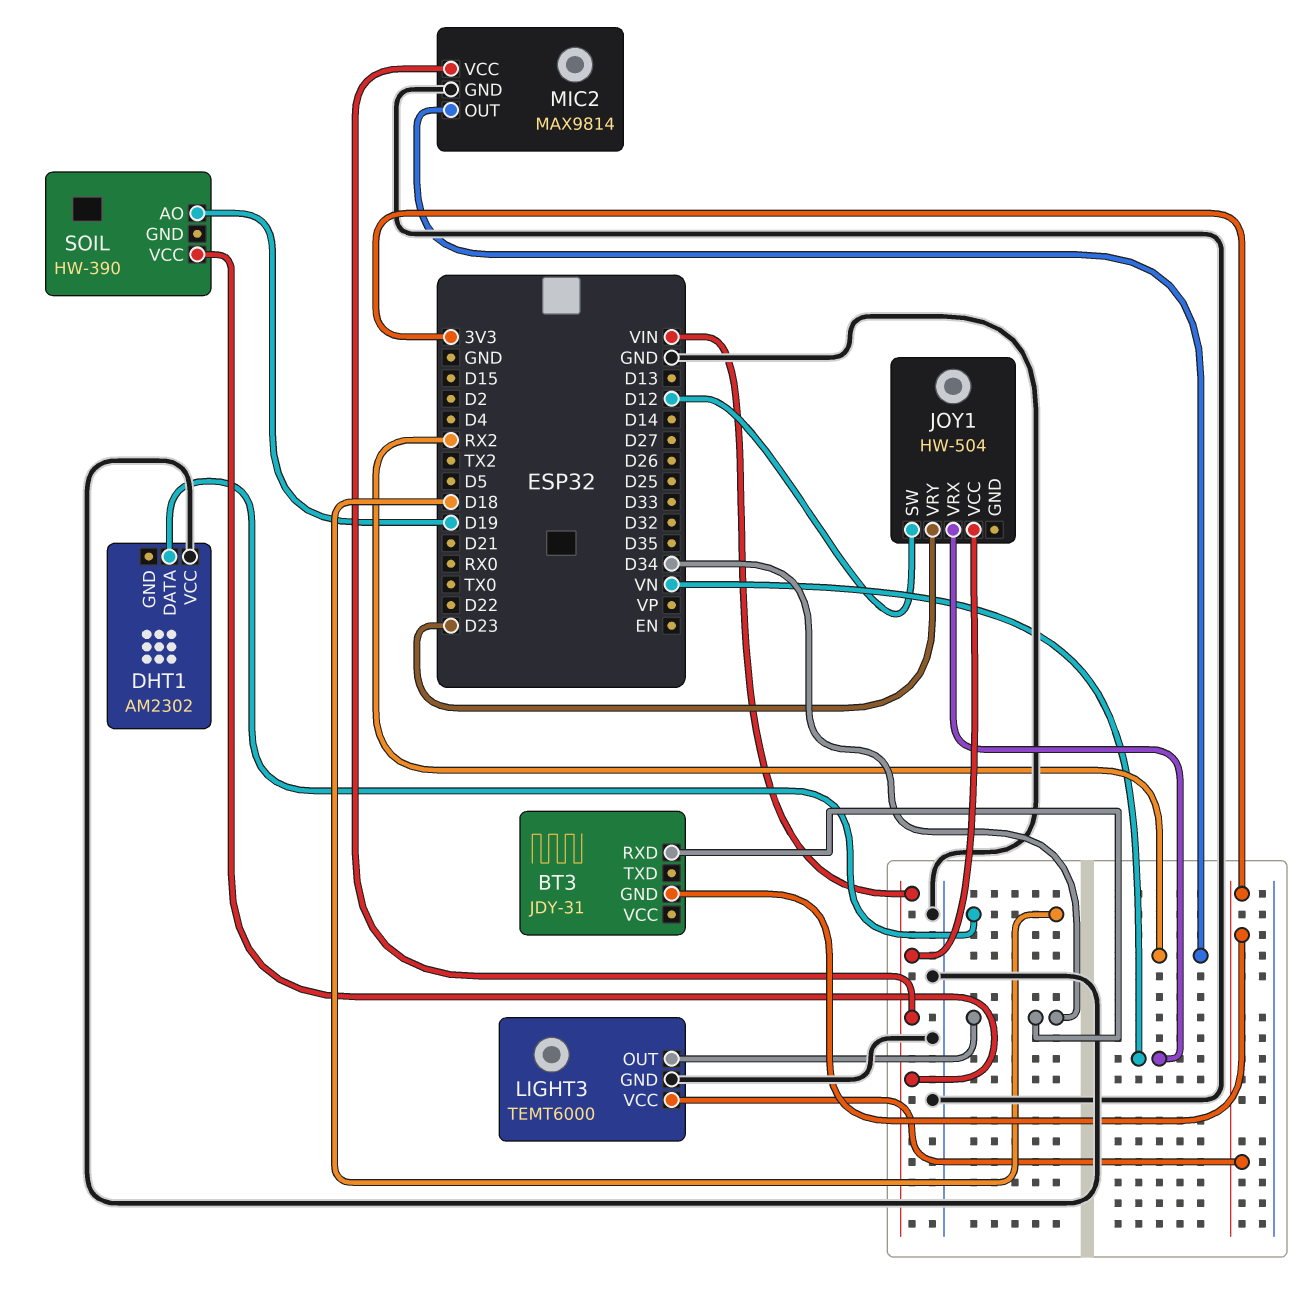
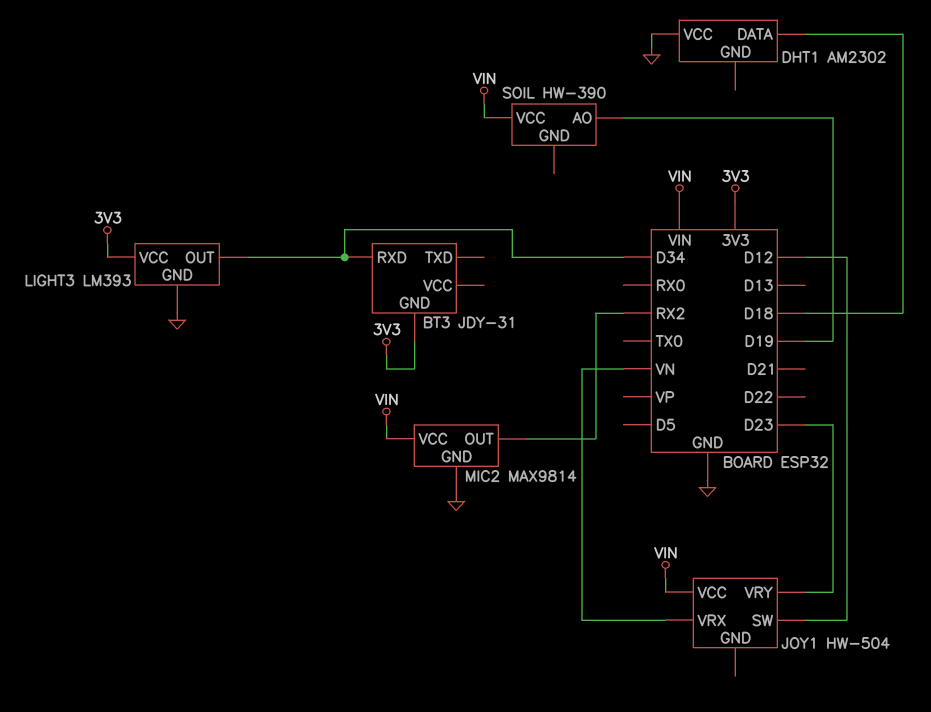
LIGHT3: TEMT6000 -> LM393

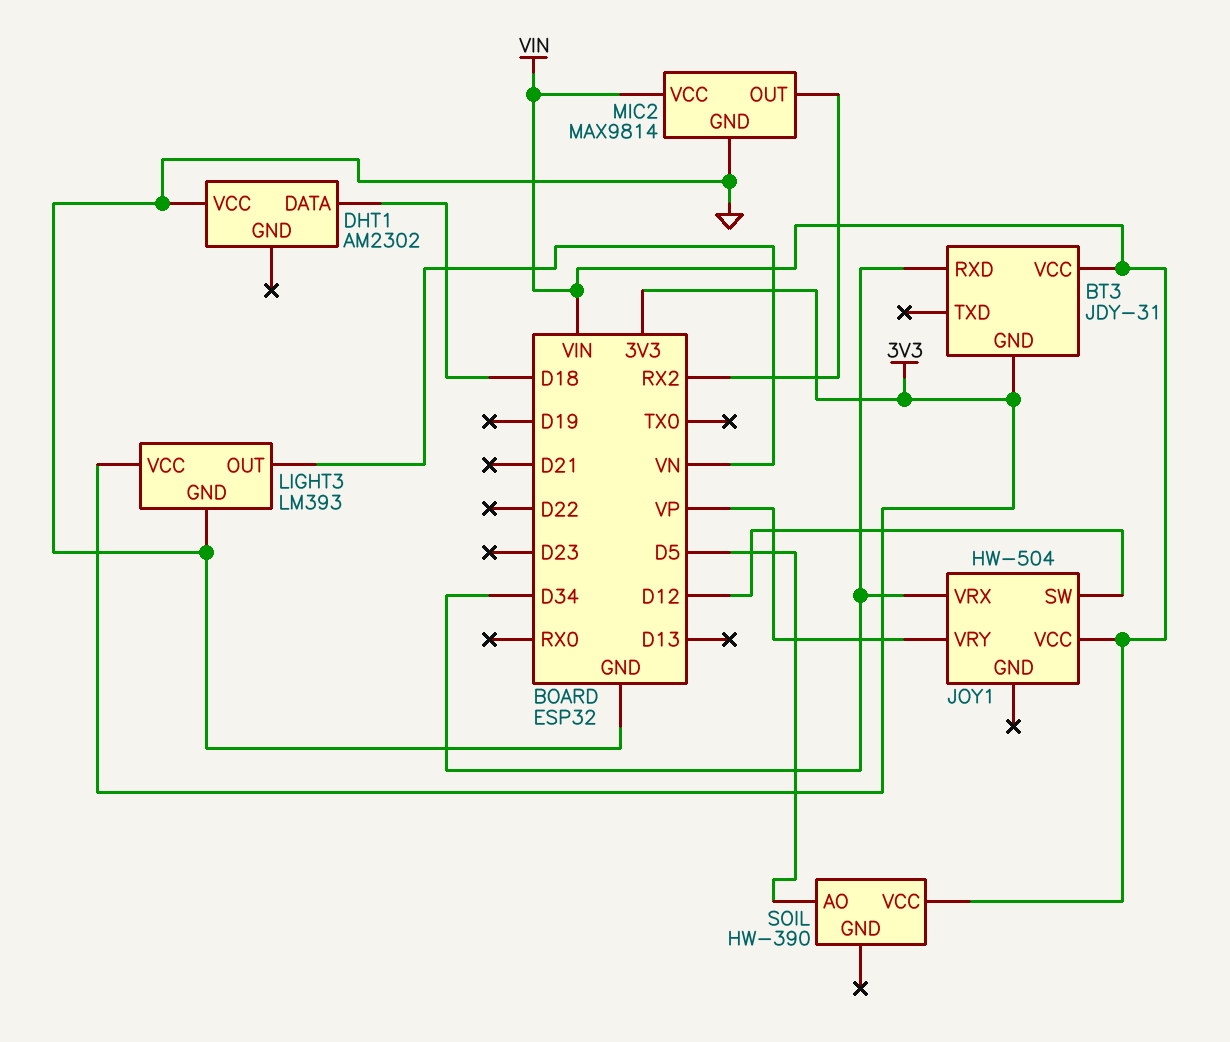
BT3 pin VCC: none -> VIN
JOY1 pin VRX: VN -> D34
JOY1 pin VRY: D23 -> VP
LIGHT3 pin OUT: D34 -> VN
SOIL pin AO: D19 -> D5

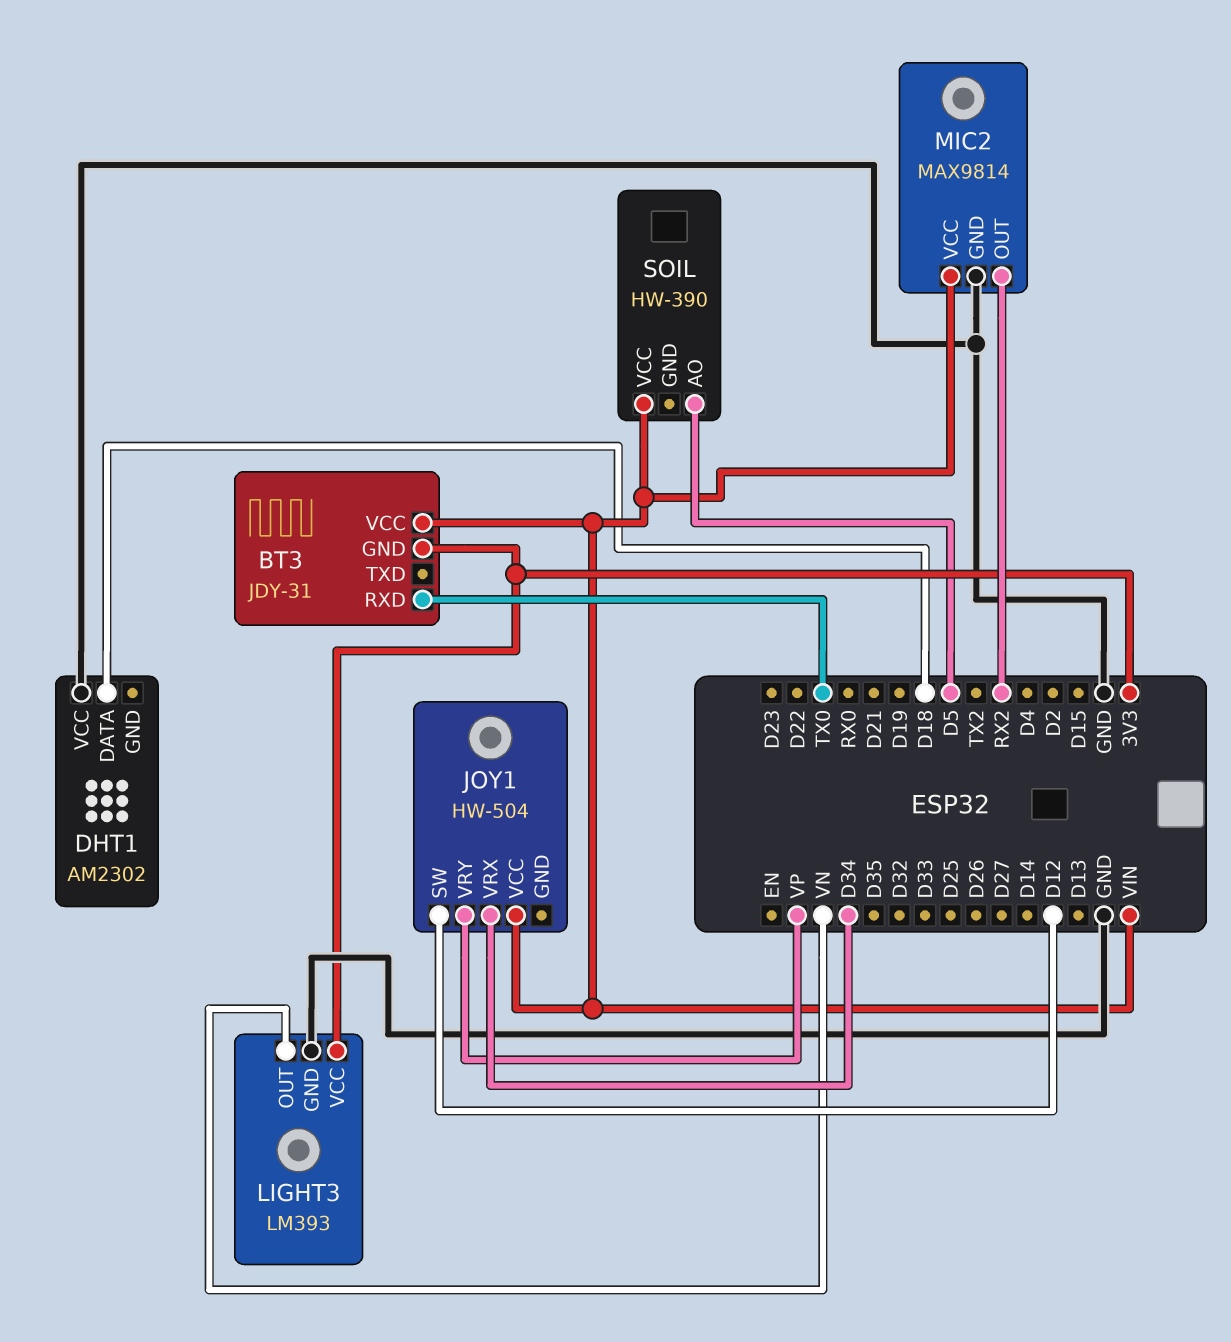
BT3 pin RXD: D34 -> TX0

